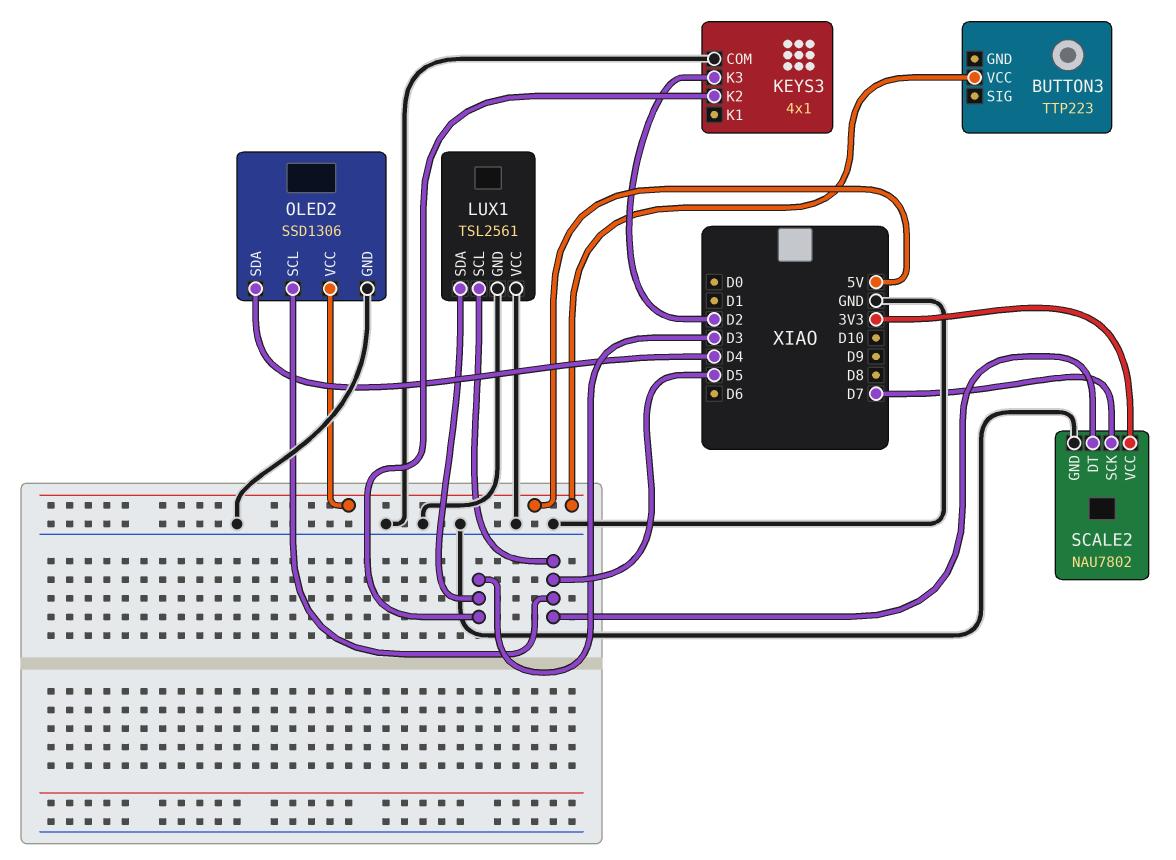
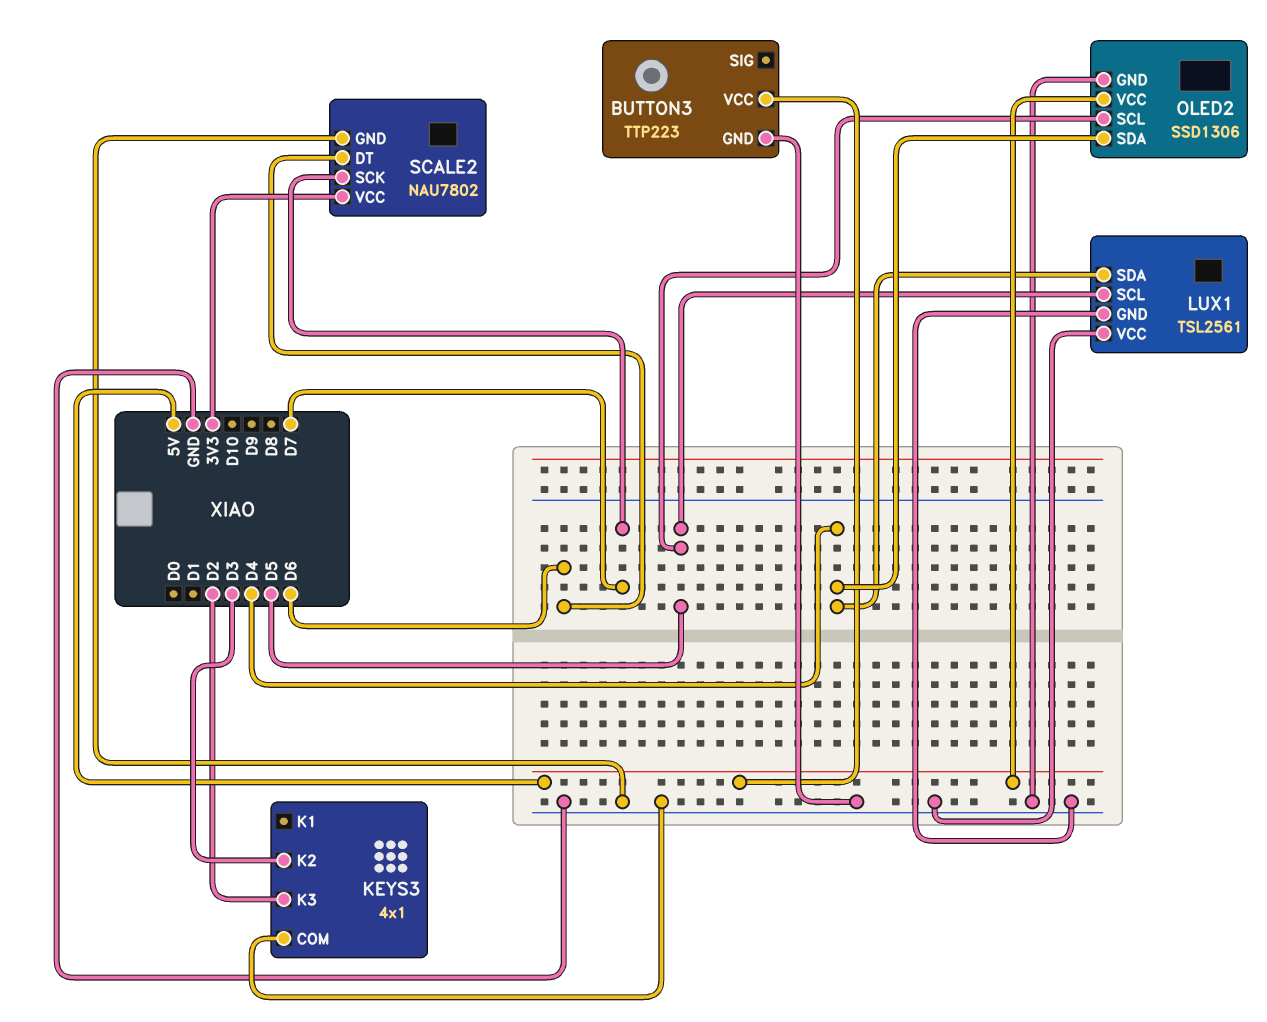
BUTTON3 pin GND: none -> GND
LUX1 pin SDA: D3 -> D4
SCALE2 pin DT: D5 -> D6

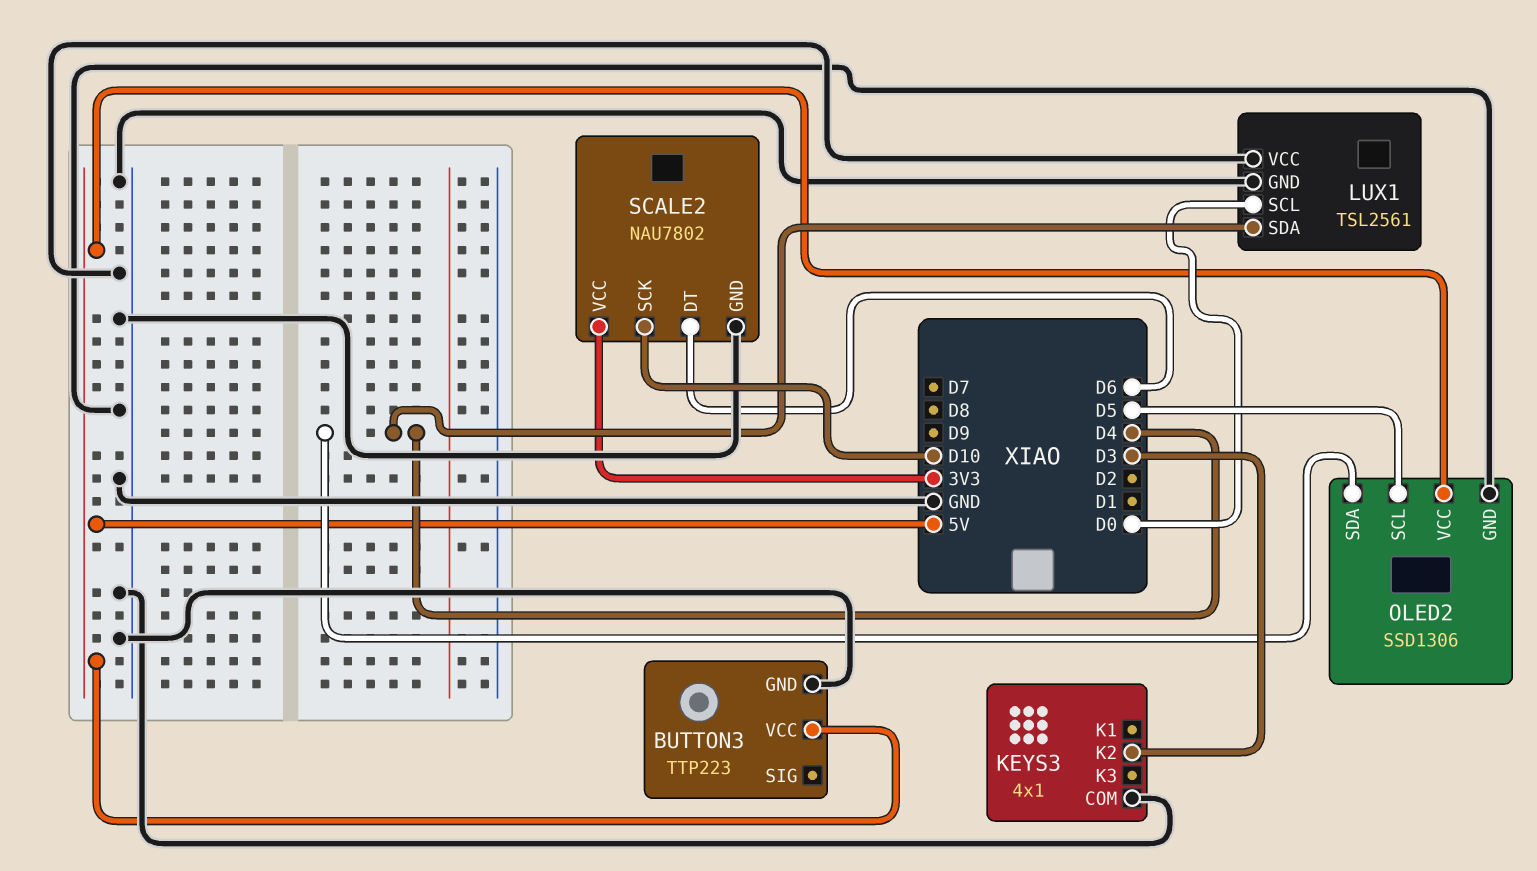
KEYS3 pin K3: D2 -> none
LUX1 pin SCL: D5 -> D0
SCALE2 pin SCK: D7 -> D10

